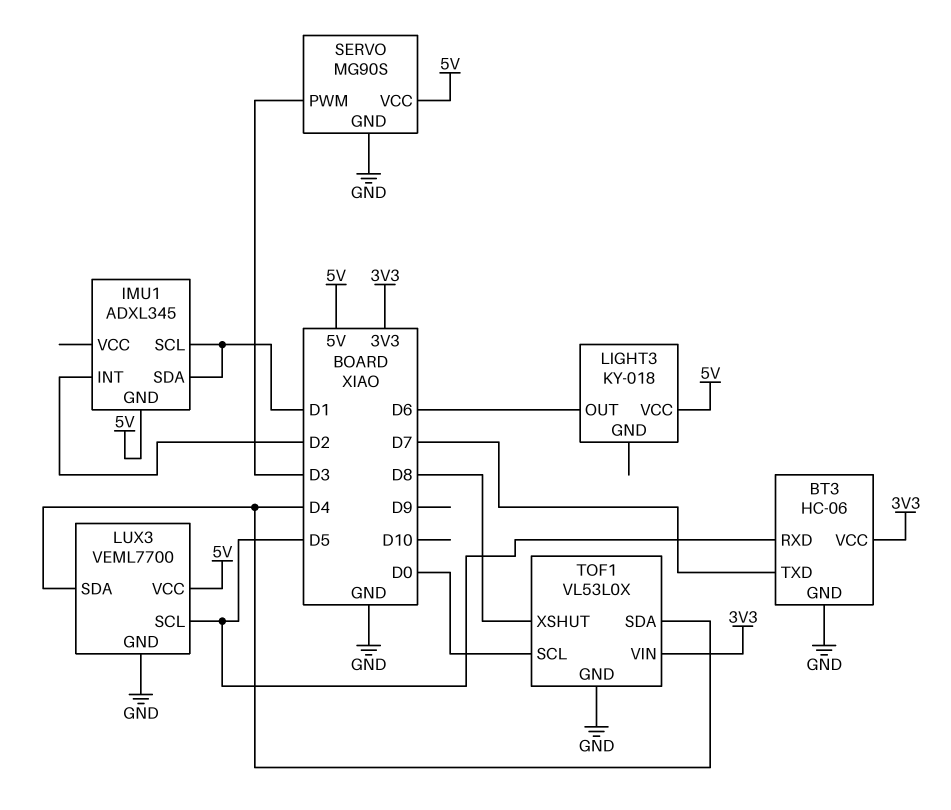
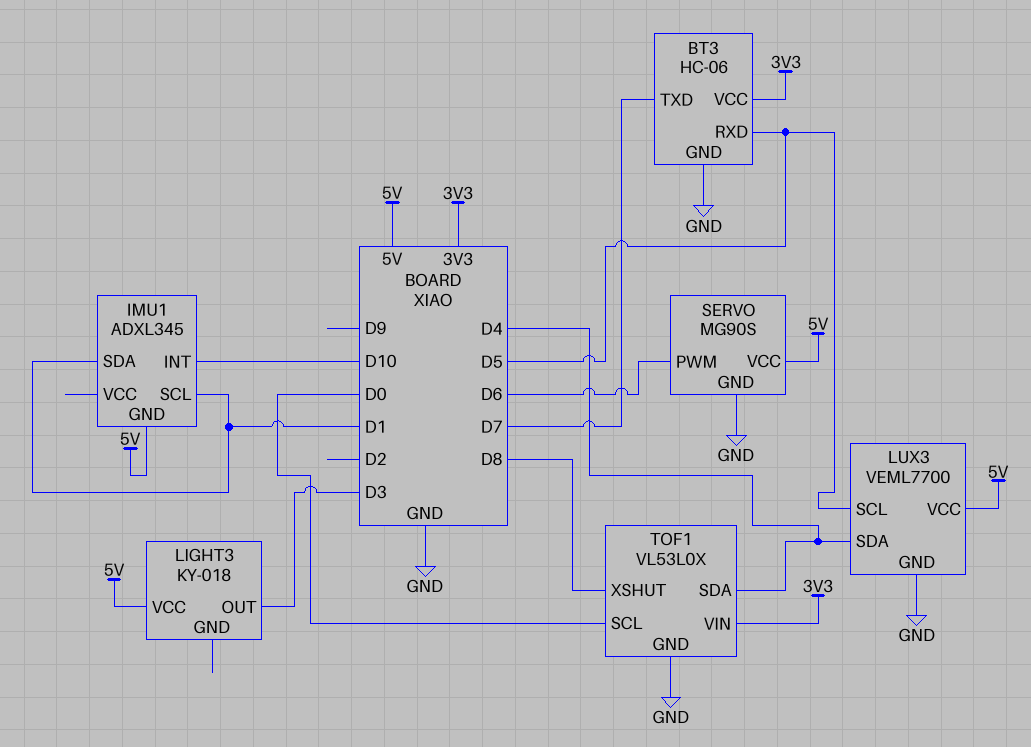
IMU1 pin INT: D2 -> D10
LIGHT3 pin OUT: D6 -> D3
SERVO pin PWM: D3 -> D6

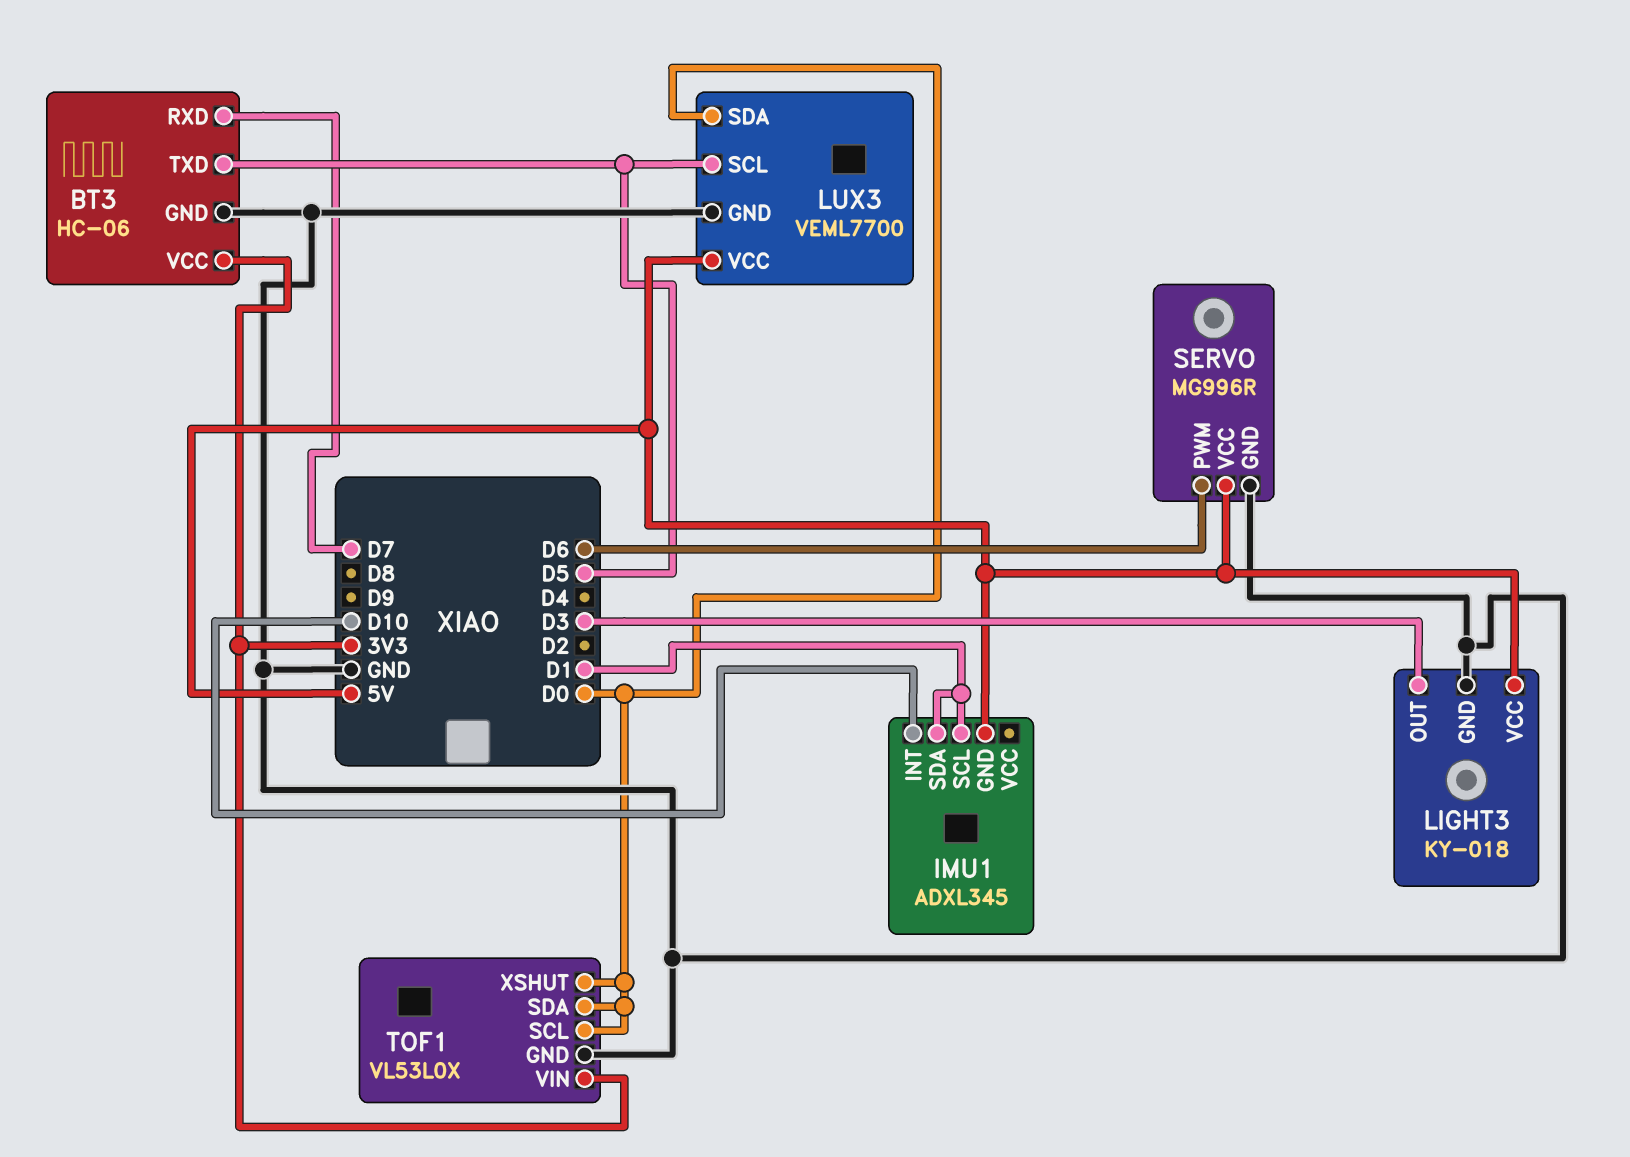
BT3 pin RXD: D5 -> D7
BT3 pin TXD: D7 -> D5
LIGHT3 pin GND: none -> GND
LUX3 pin SDA: D4 -> D0
SERVO: MG90S -> MG996R
TOF1 pin SDA: D4 -> D0
TOF1 pin XSHUT: D8 -> D0

